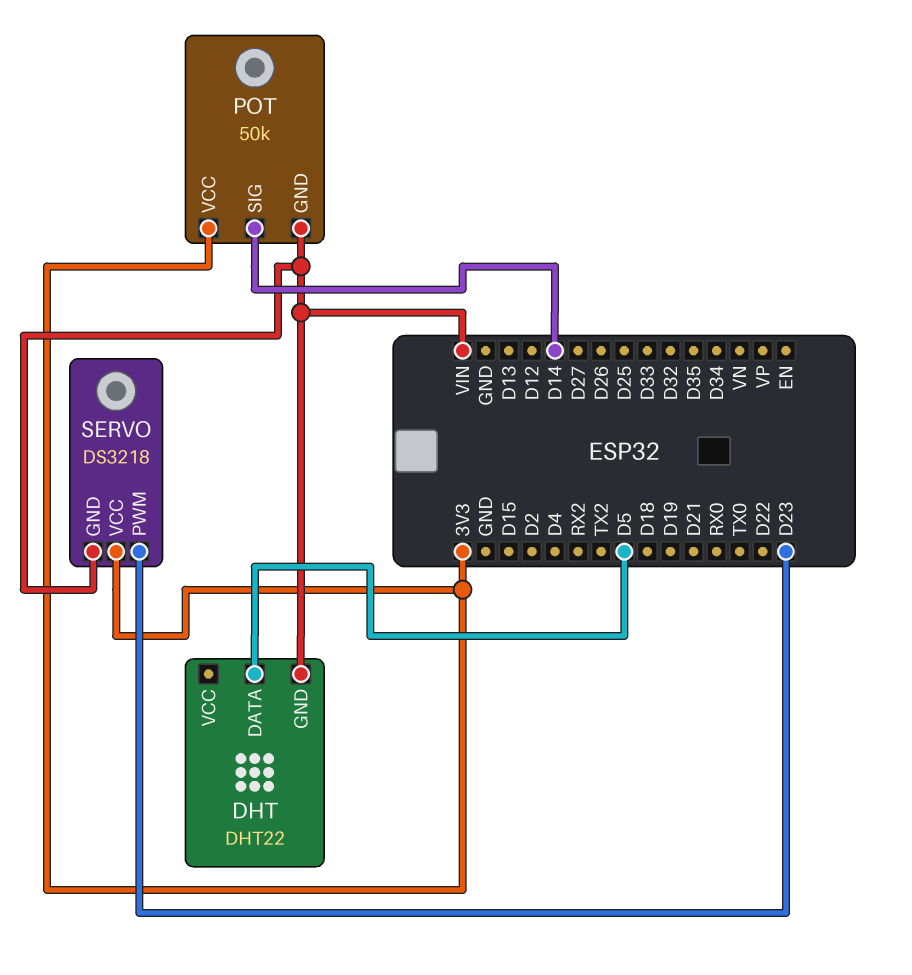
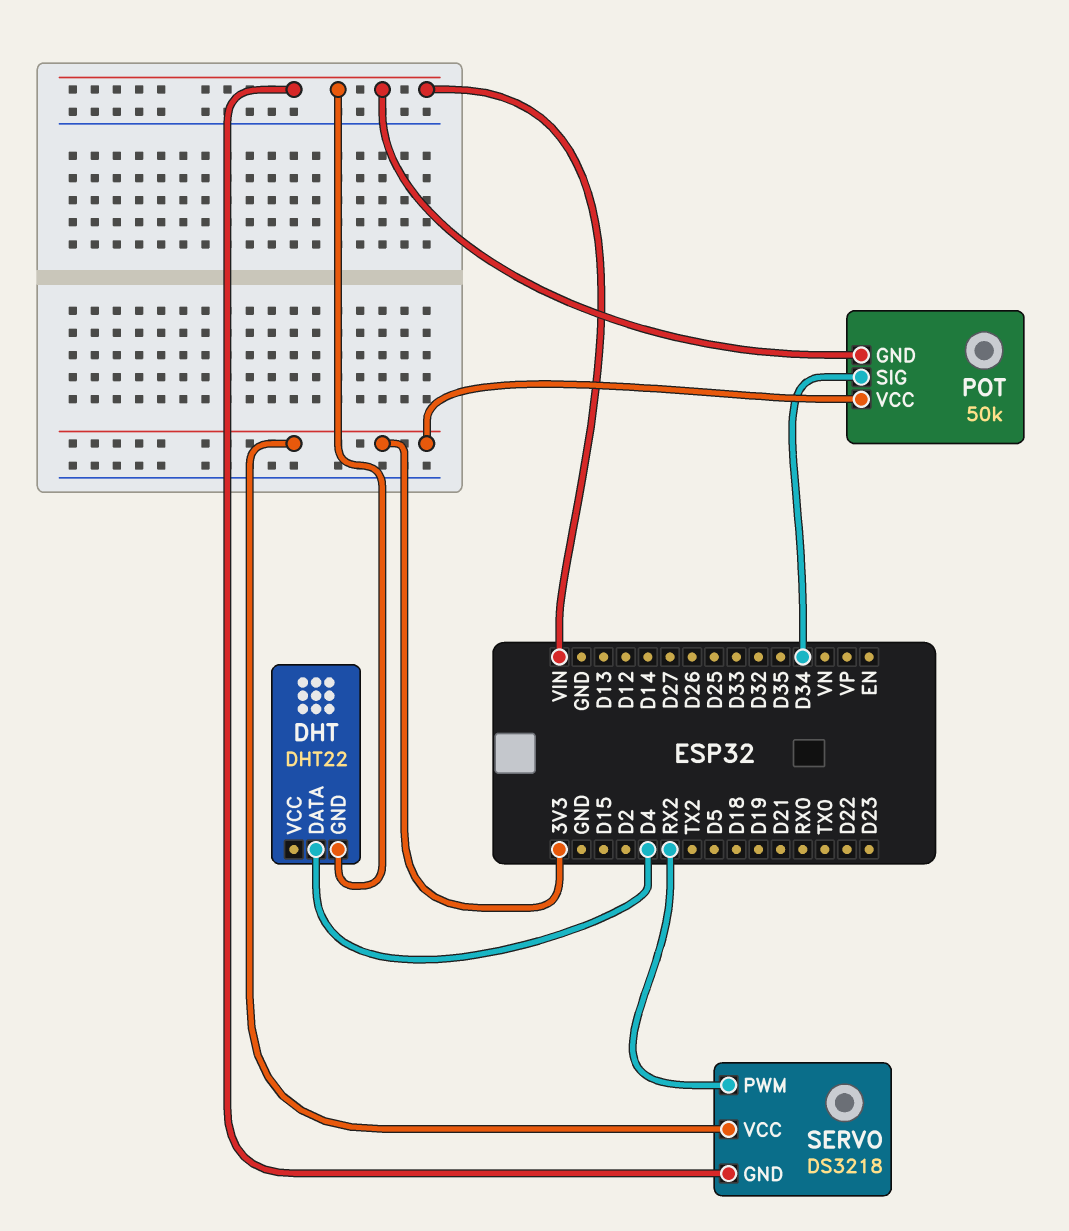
DHT pin DATA: D5 -> D4
POT pin SIG: D14 -> D34
SERVO pin PWM: D23 -> RX2

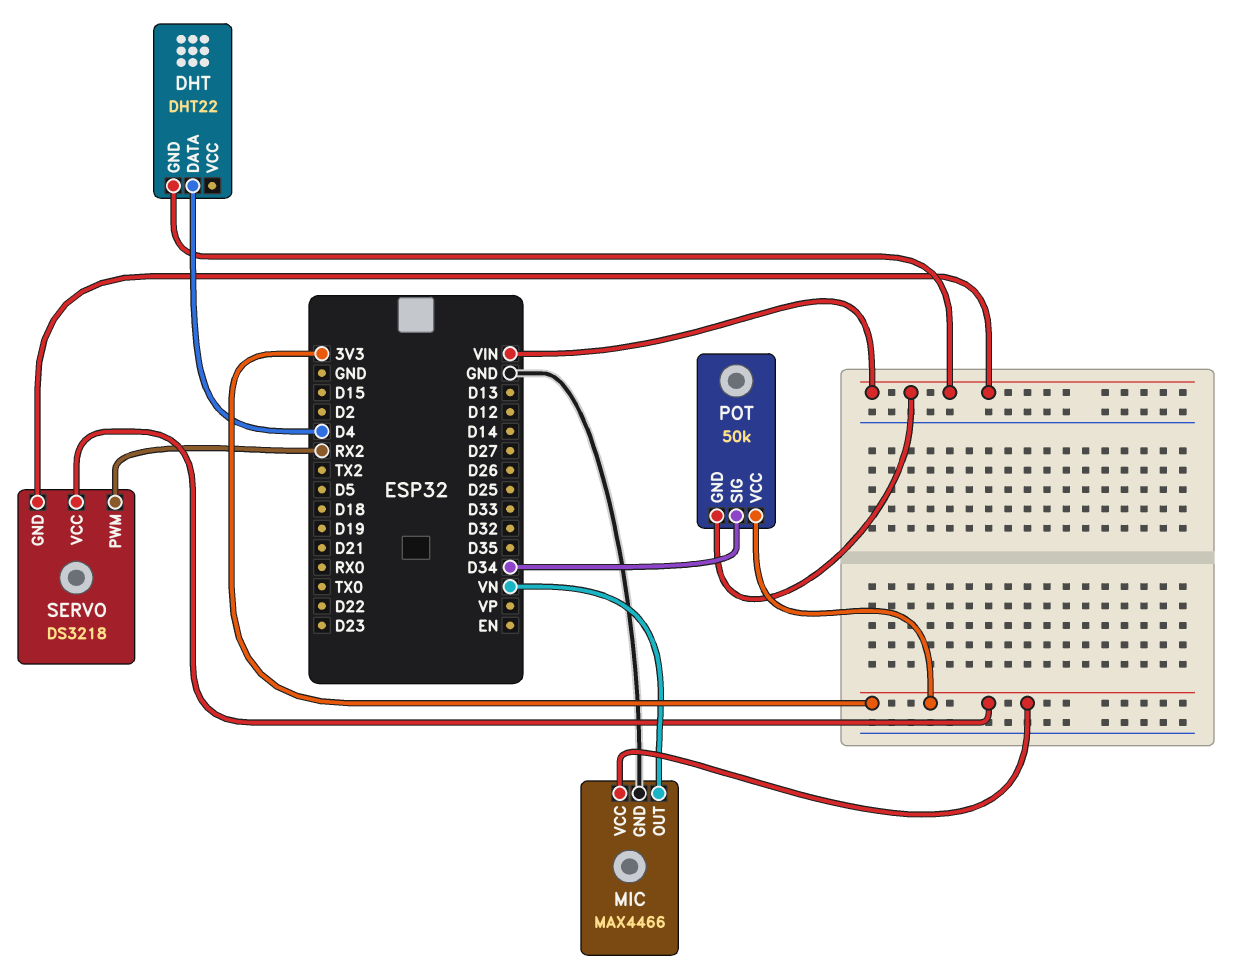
MIC: none -> MAX4466
MIC pin GND: none -> GND
MIC pin OUT: none -> VN
MIC pin VCC: none -> 3V3

